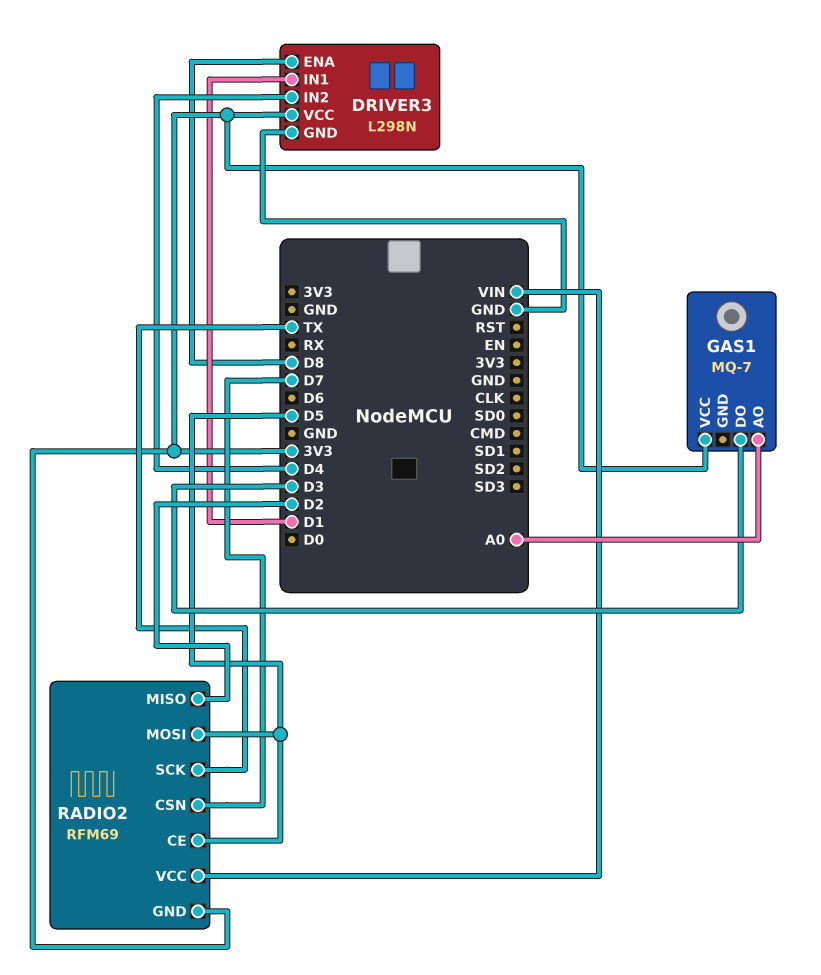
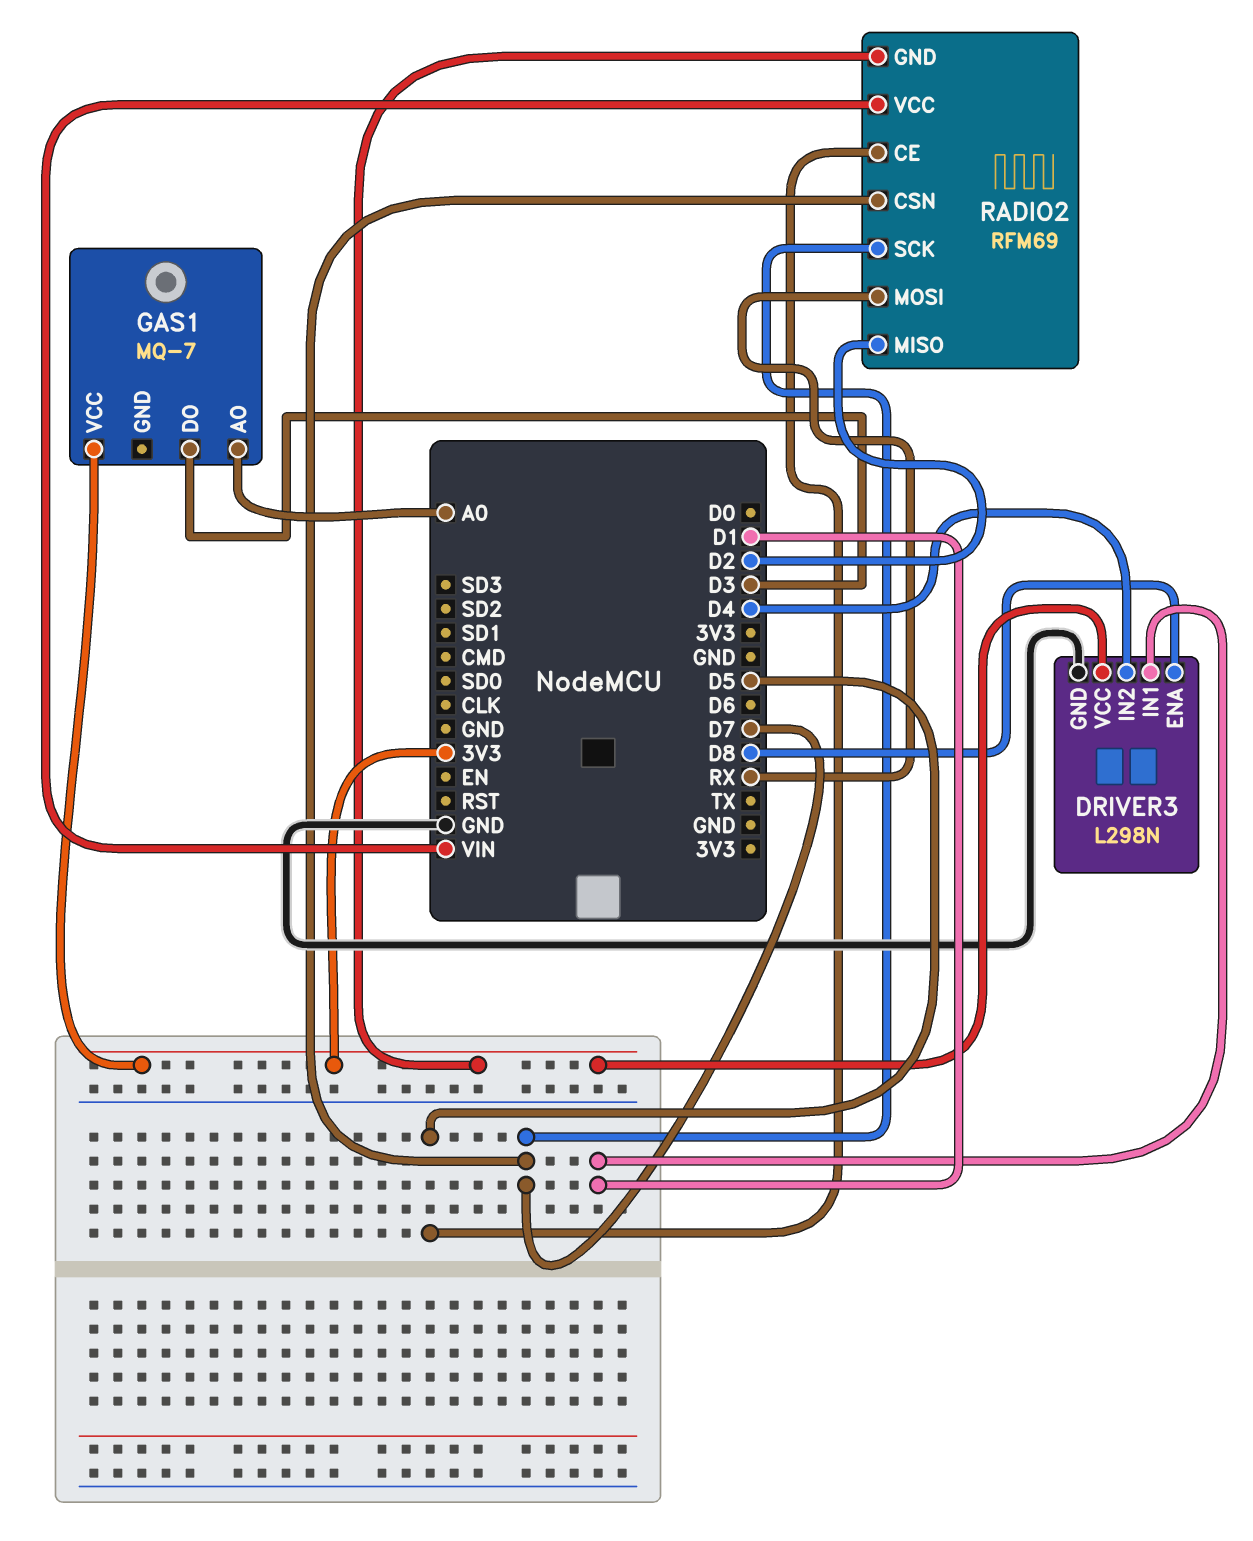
RADIO2 pin MOSI: D5 -> RX
RADIO2 pin SCK: TX -> D7

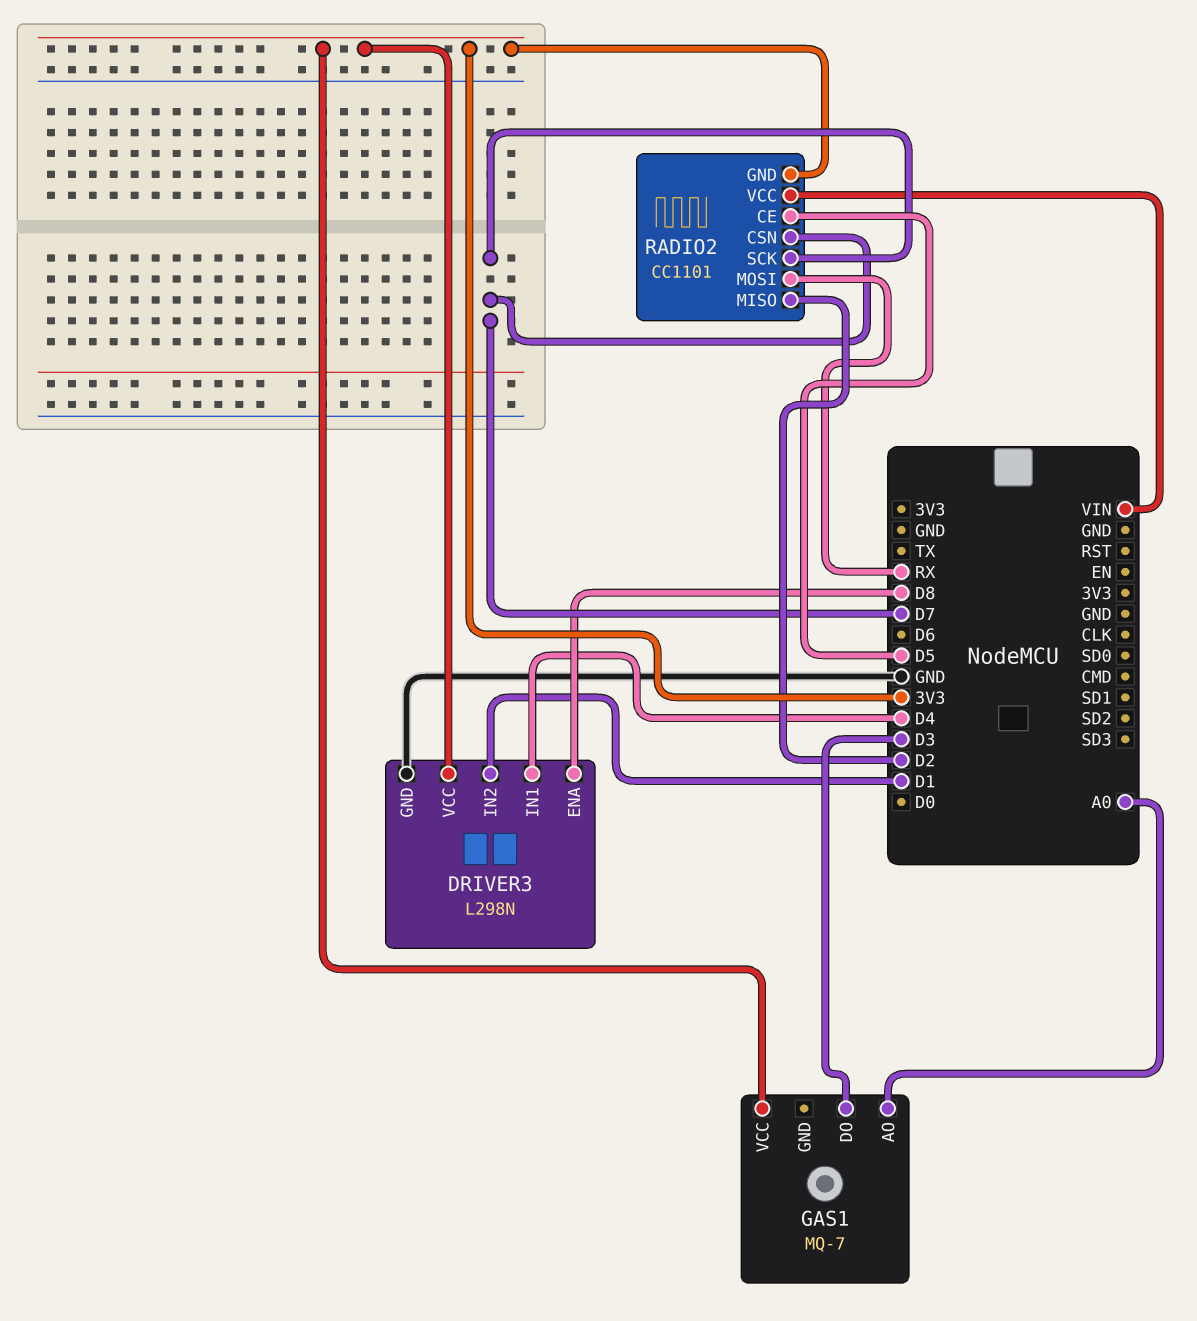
DRIVER3 pin IN1: D1 -> D4
DRIVER3 pin IN2: D4 -> D1
RADIO2: RFM69 -> CC1101

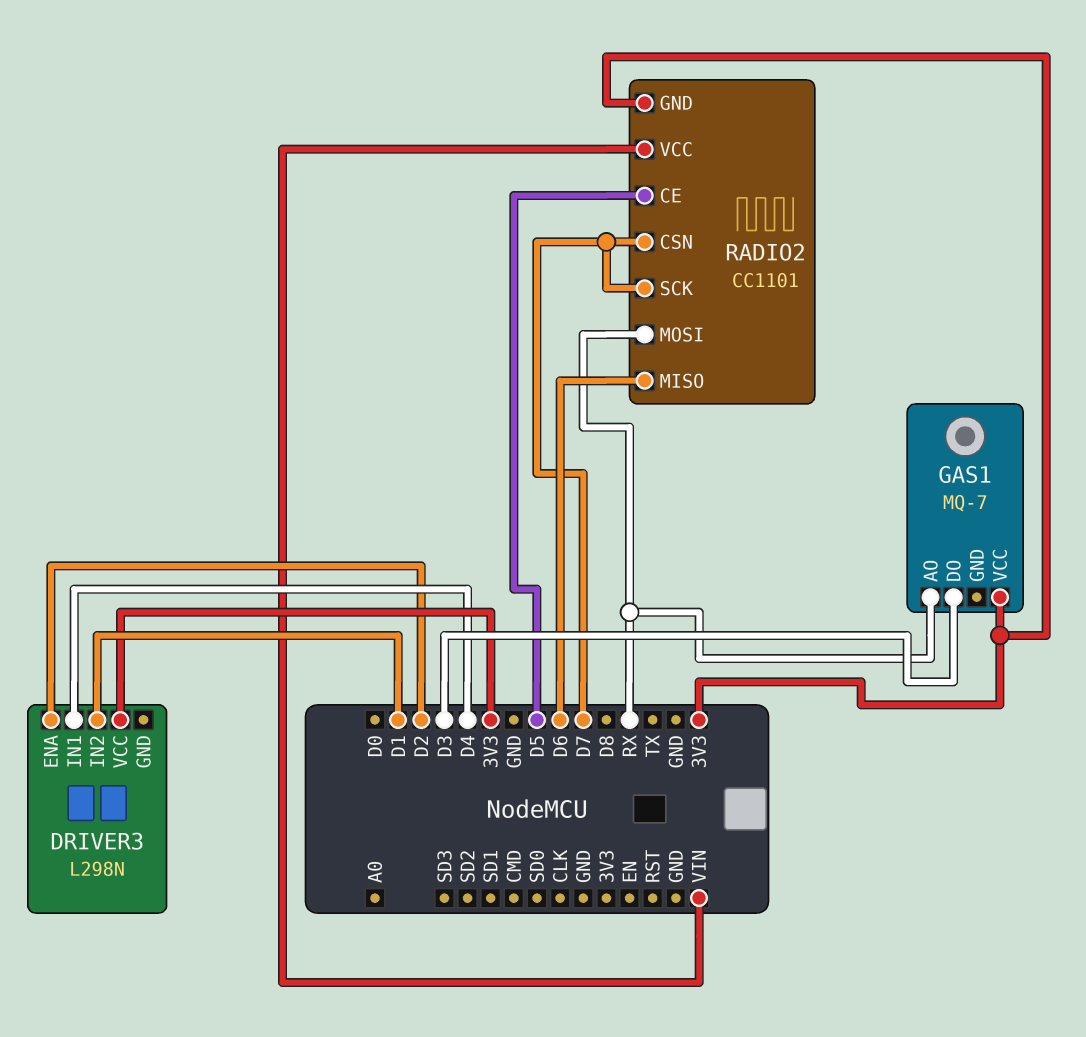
DRIVER3 pin ENA: D8 -> D2
DRIVER3 pin GND: GND -> none
GAS1 pin AO: A0 -> RX
RADIO2 pin MISO: D2 -> D6

